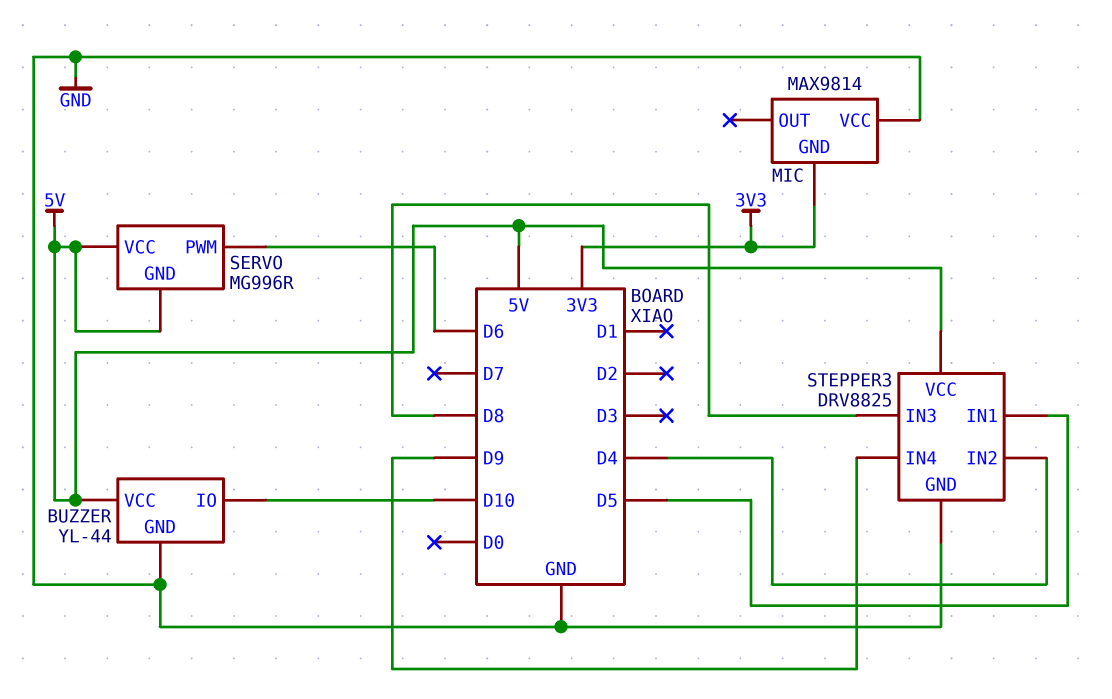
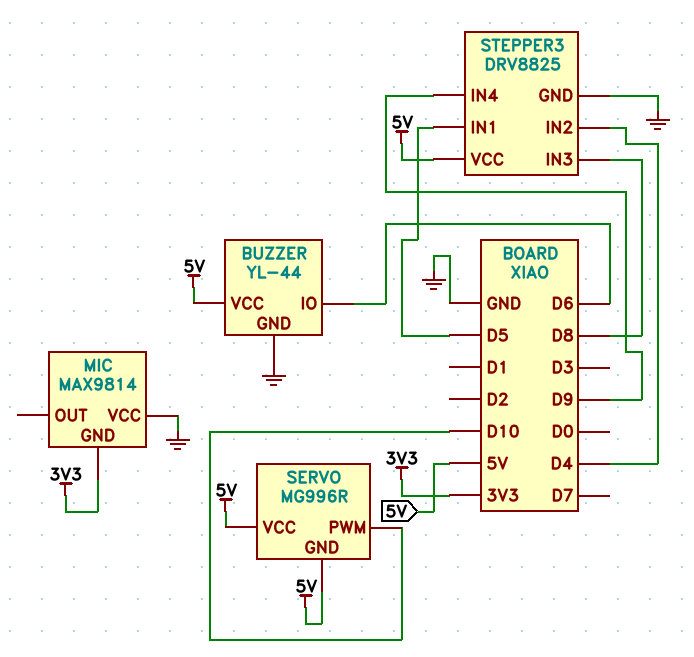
BUZZER pin IO: D10 -> D6
SERVO pin PWM: D6 -> D10

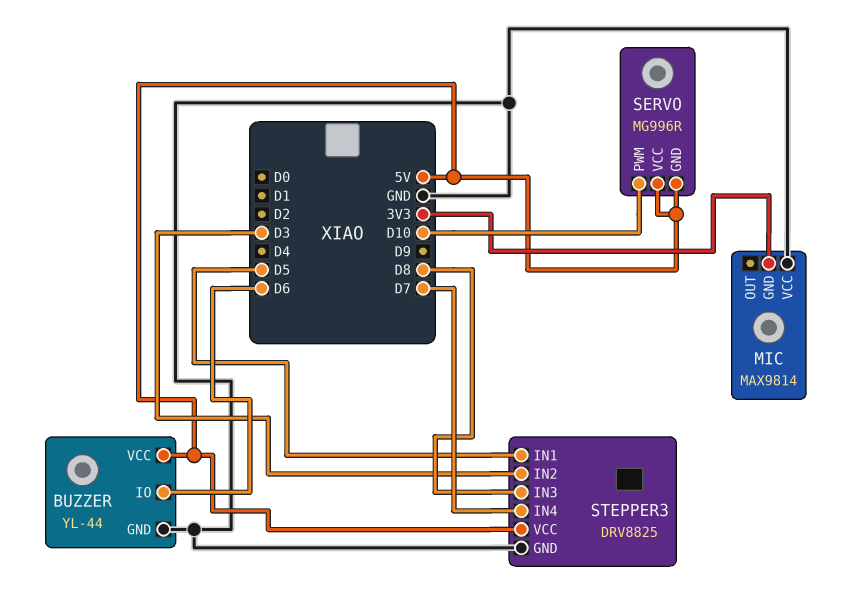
STEPPER3 pin IN2: D4 -> D3
STEPPER3 pin IN4: D9 -> D7

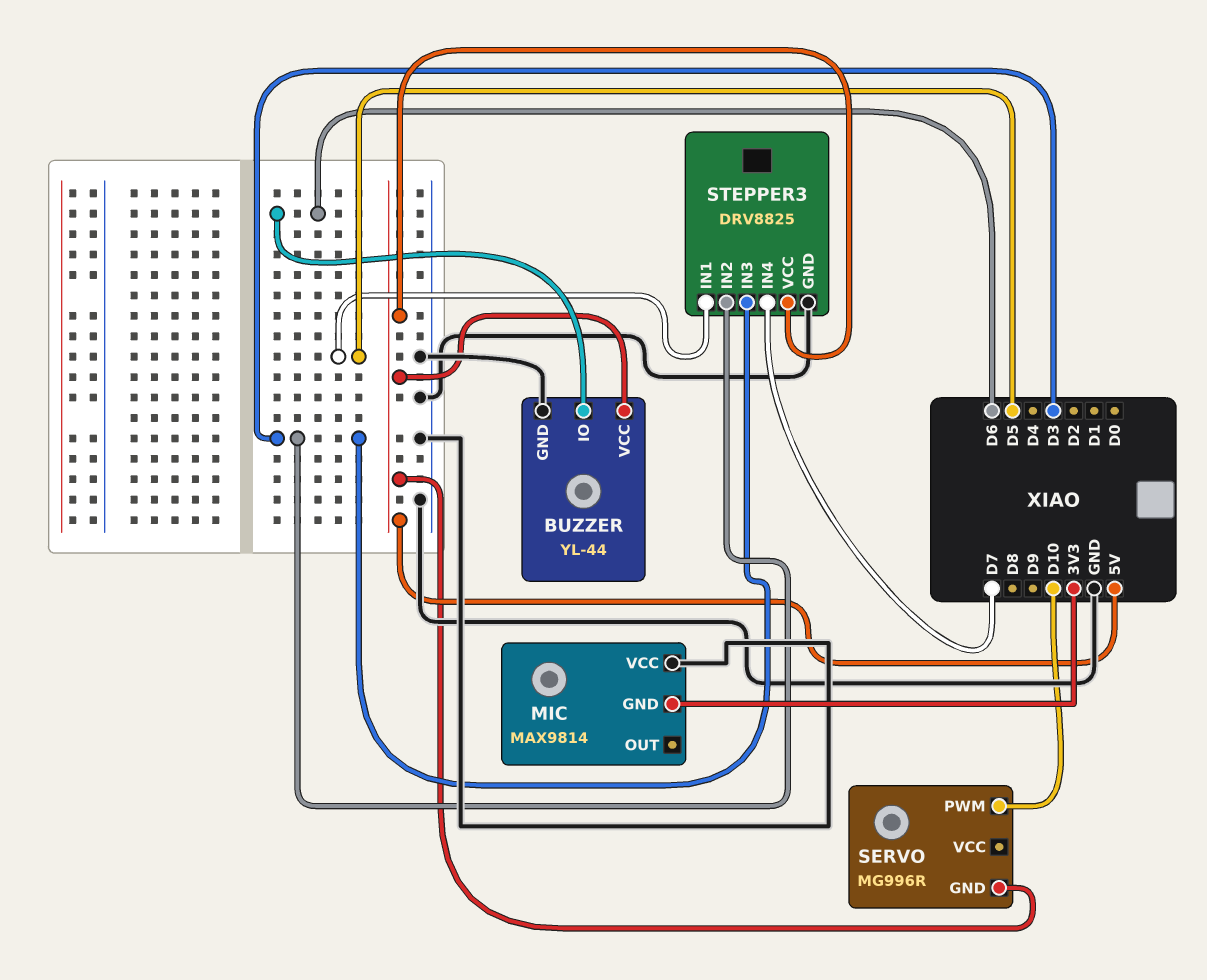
SERVO pin VCC: 5V -> none
STEPPER3 pin IN3: D8 -> D3

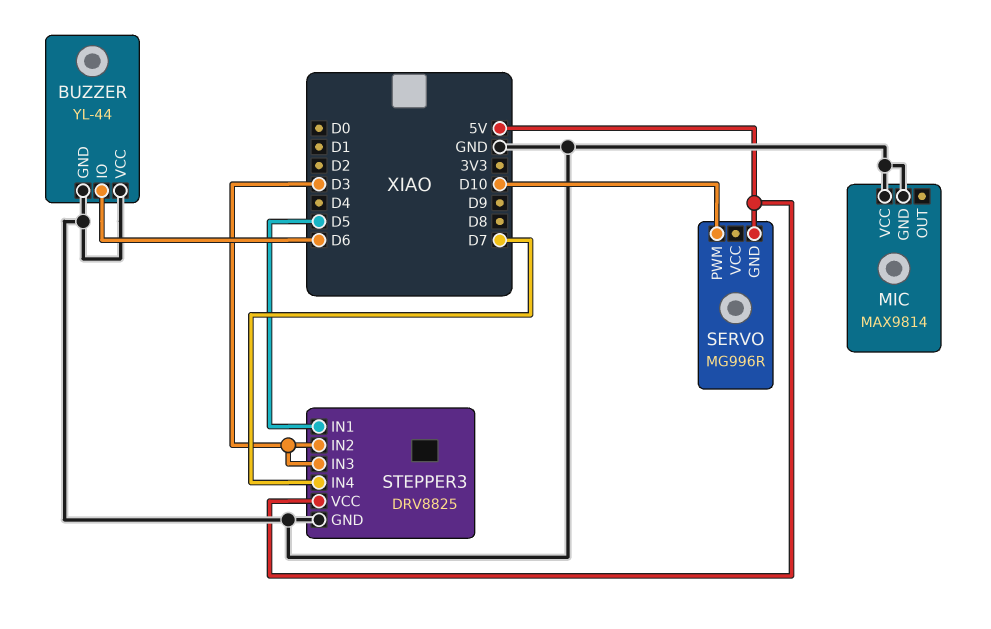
BUZZER pin VCC: 5V -> GND
MIC pin GND: 3V3 -> GND

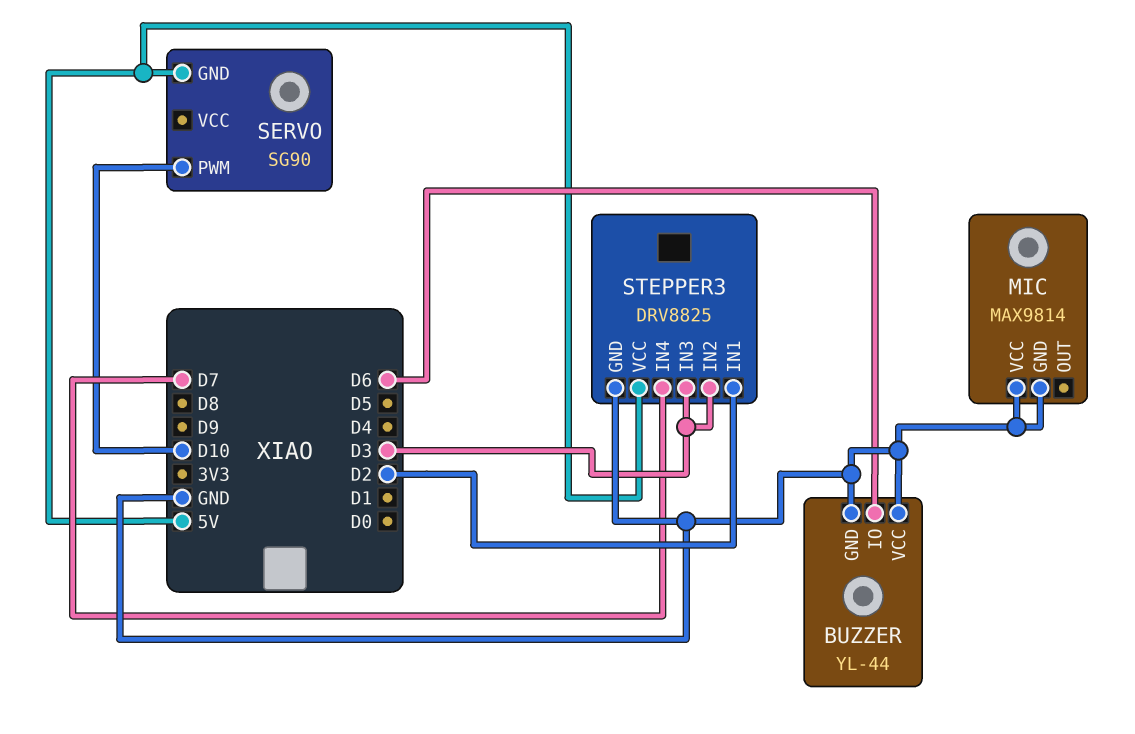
SERVO: MG996R -> SG90
STEPPER3 pin IN1: D5 -> D2

